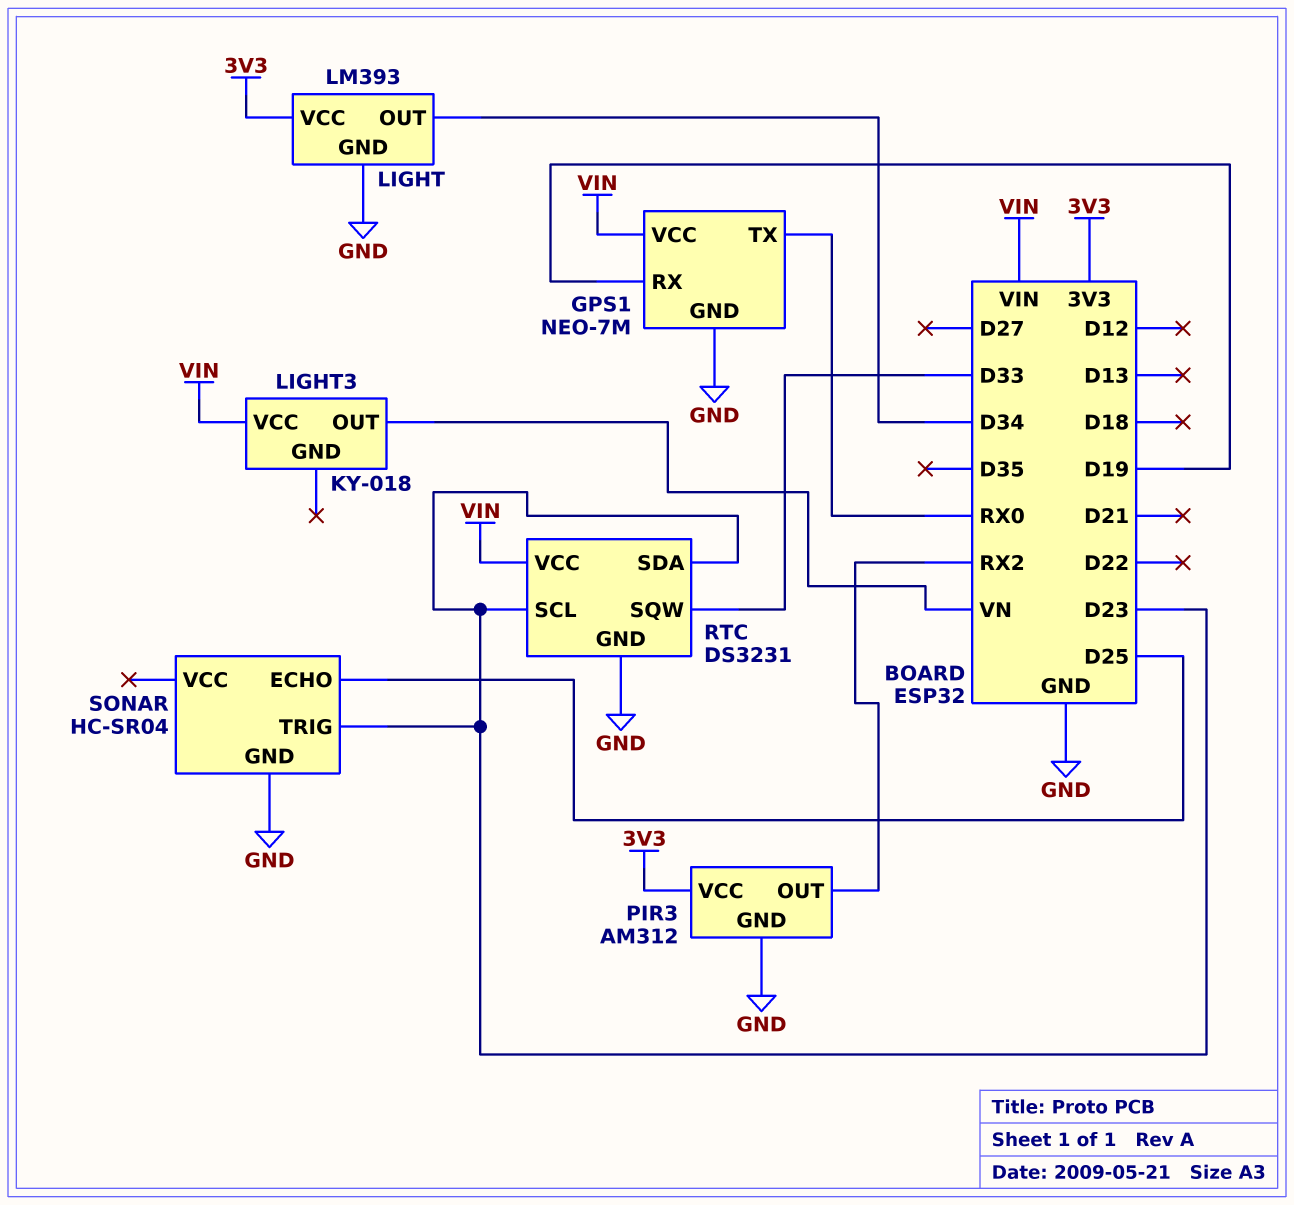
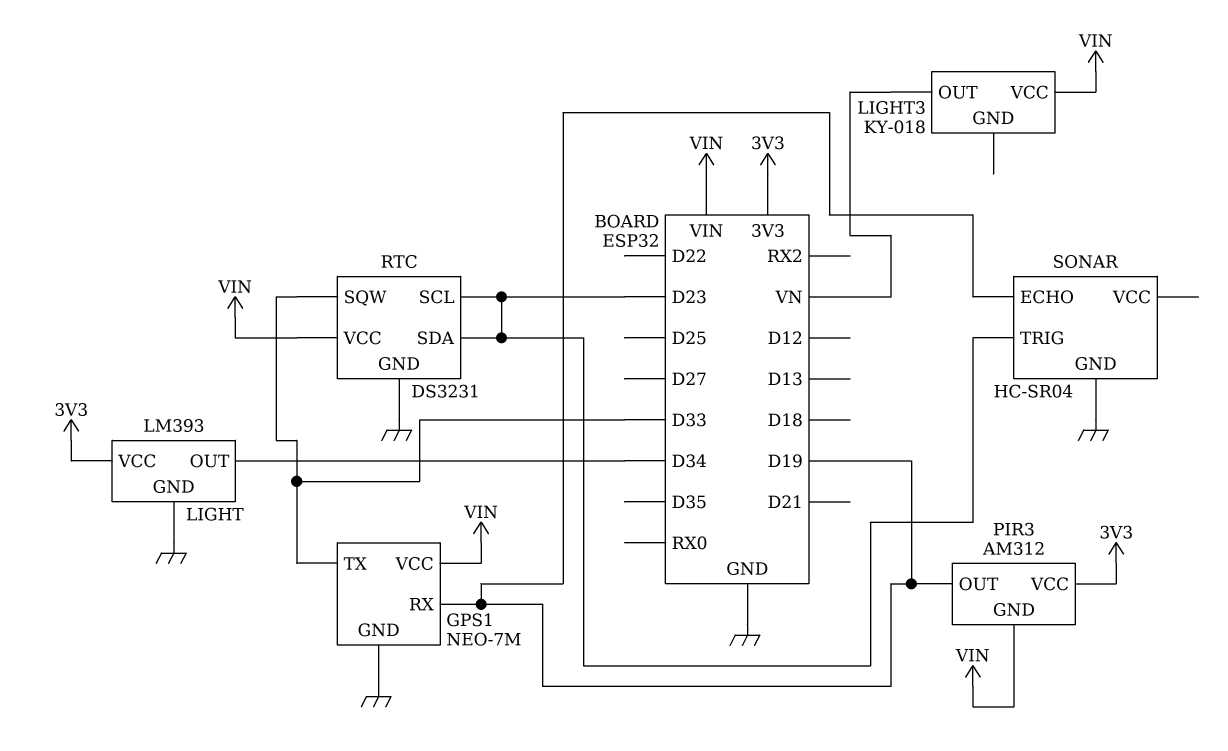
GPS1 pin TX: RX0 -> D33
PIR3 pin GND: GND -> VIN
PIR3 pin OUT: RX2 -> D19
SONAR pin ECHO: D25 -> D19

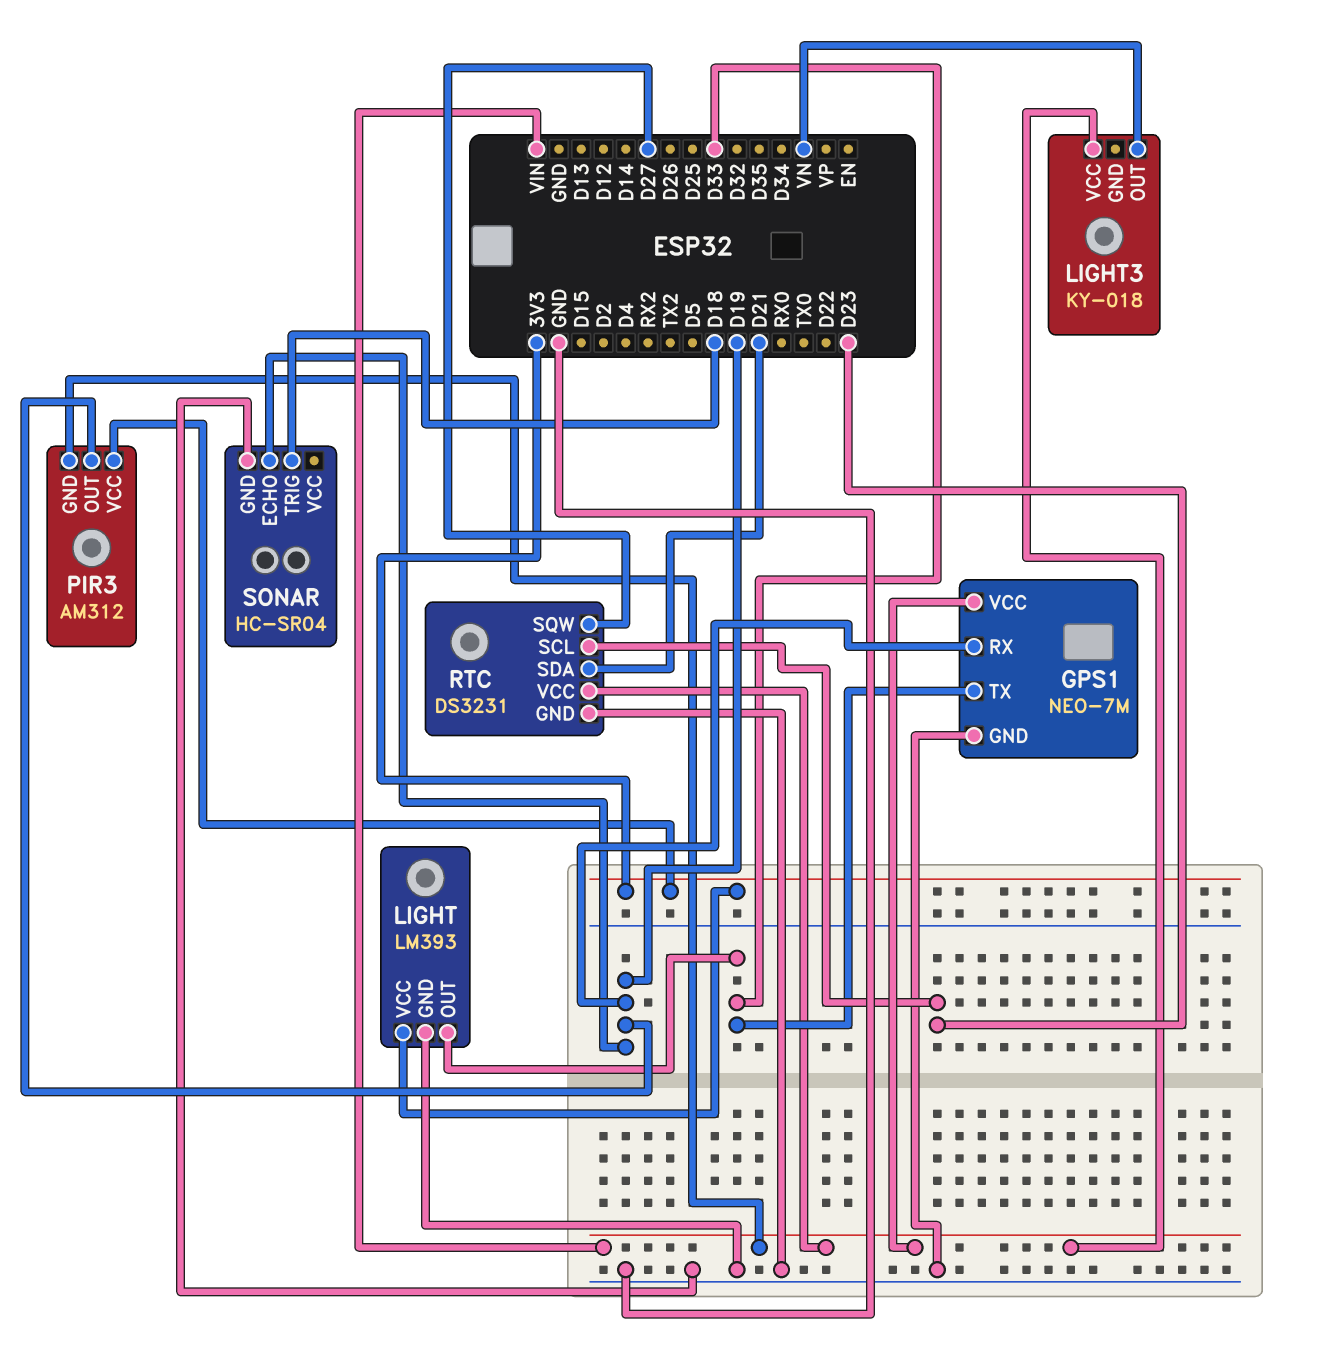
LIGHT pin OUT: D34 -> D33
RTC pin SDA: D23 -> D21
RTC pin SQW: D33 -> D27
SONAR pin TRIG: D23 -> D18

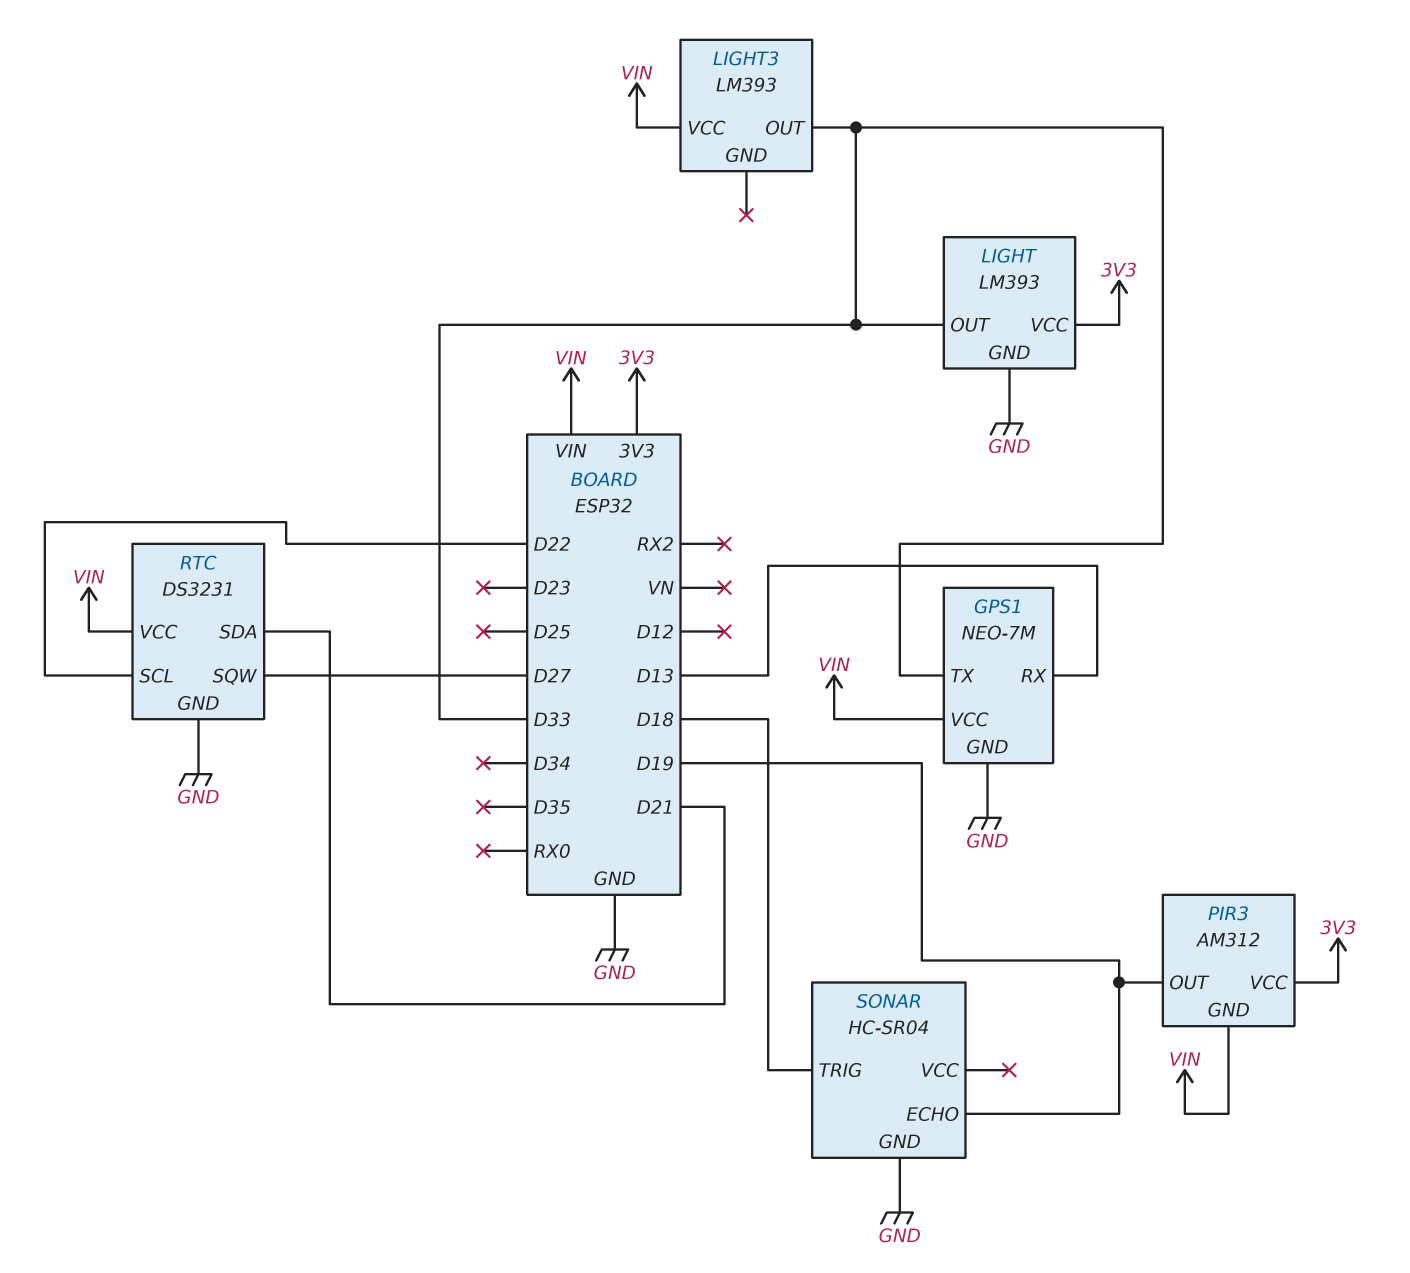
GPS1 pin RX: D19 -> D13
LIGHT3: KY-018 -> LM393
LIGHT3 pin OUT: VN -> D33
RTC pin SCL: D23 -> D22

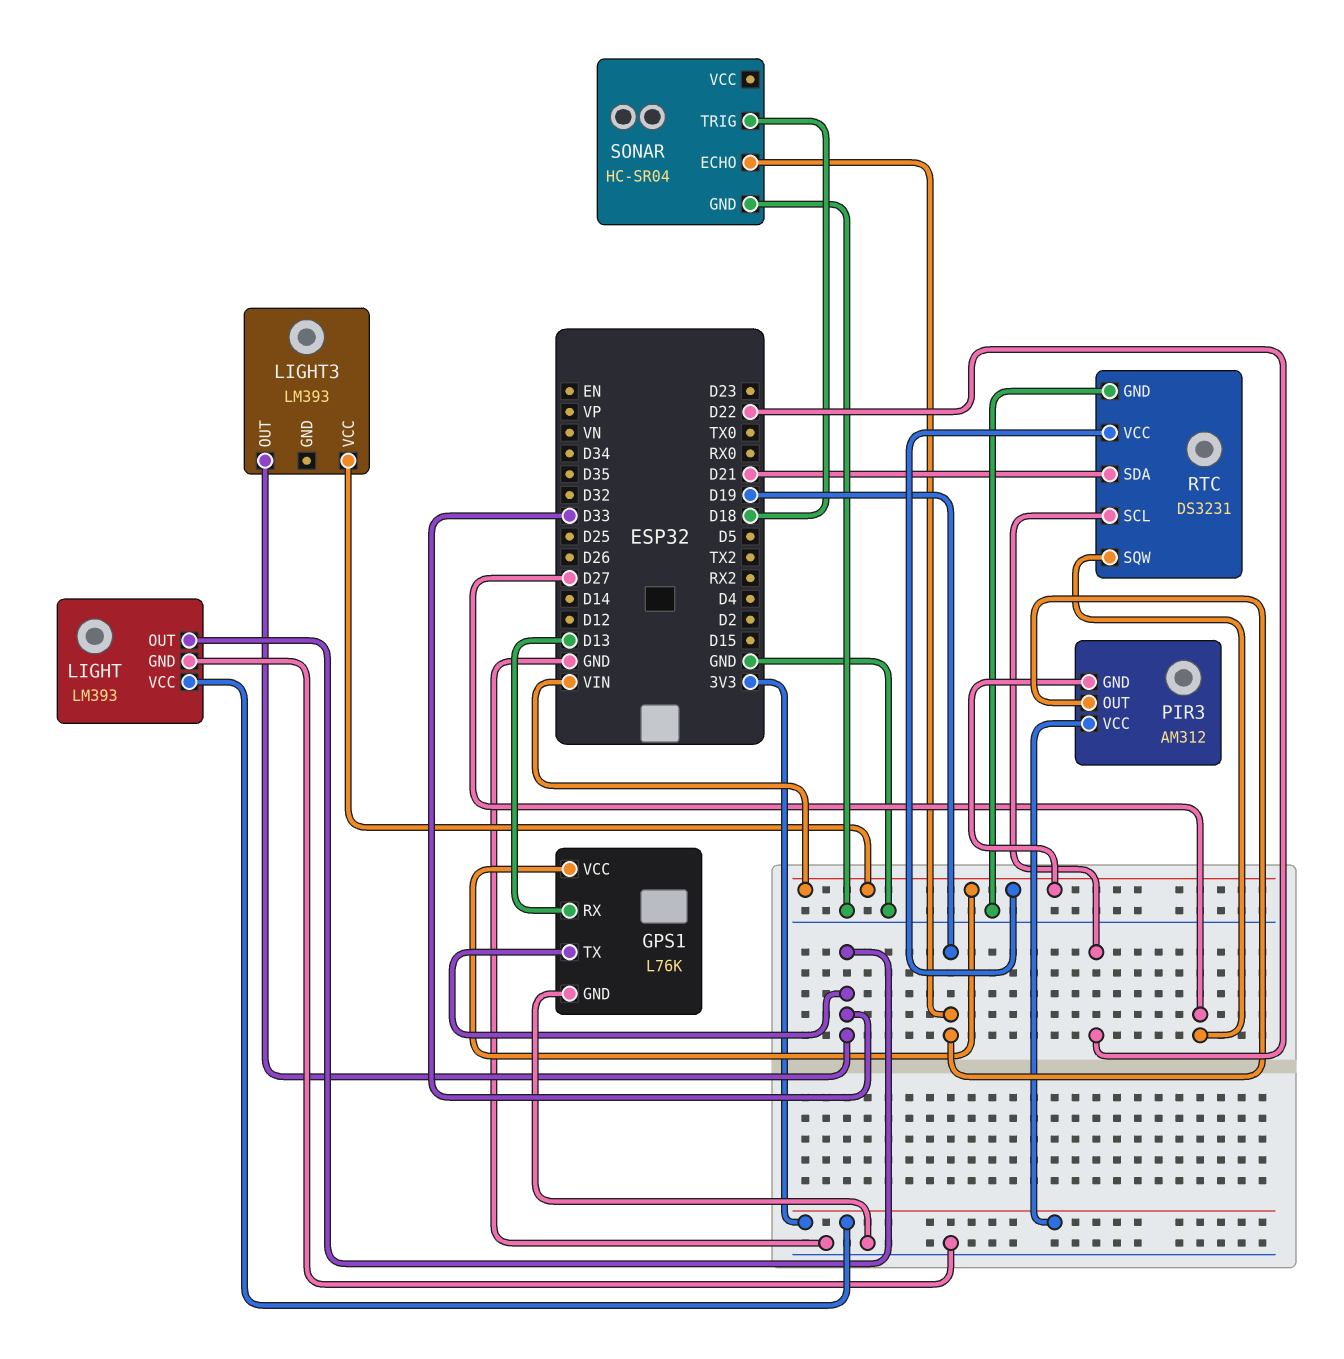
GPS1: NEO-7M -> L76K

